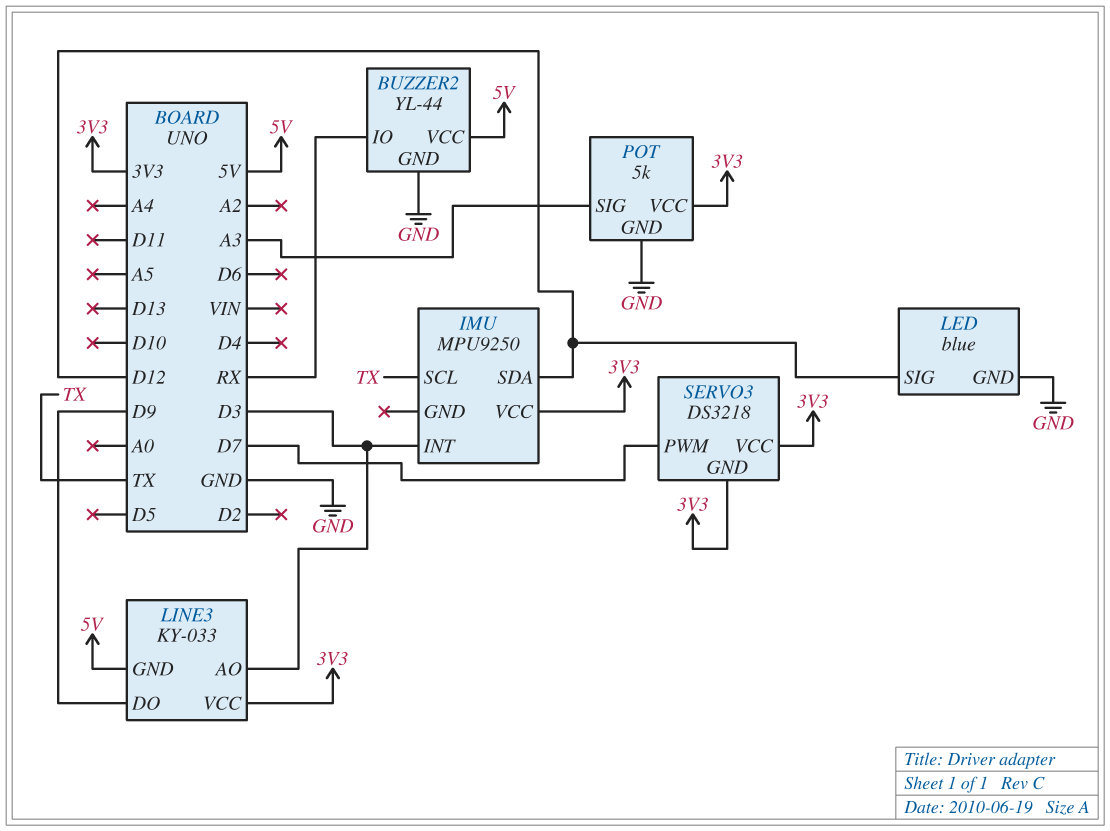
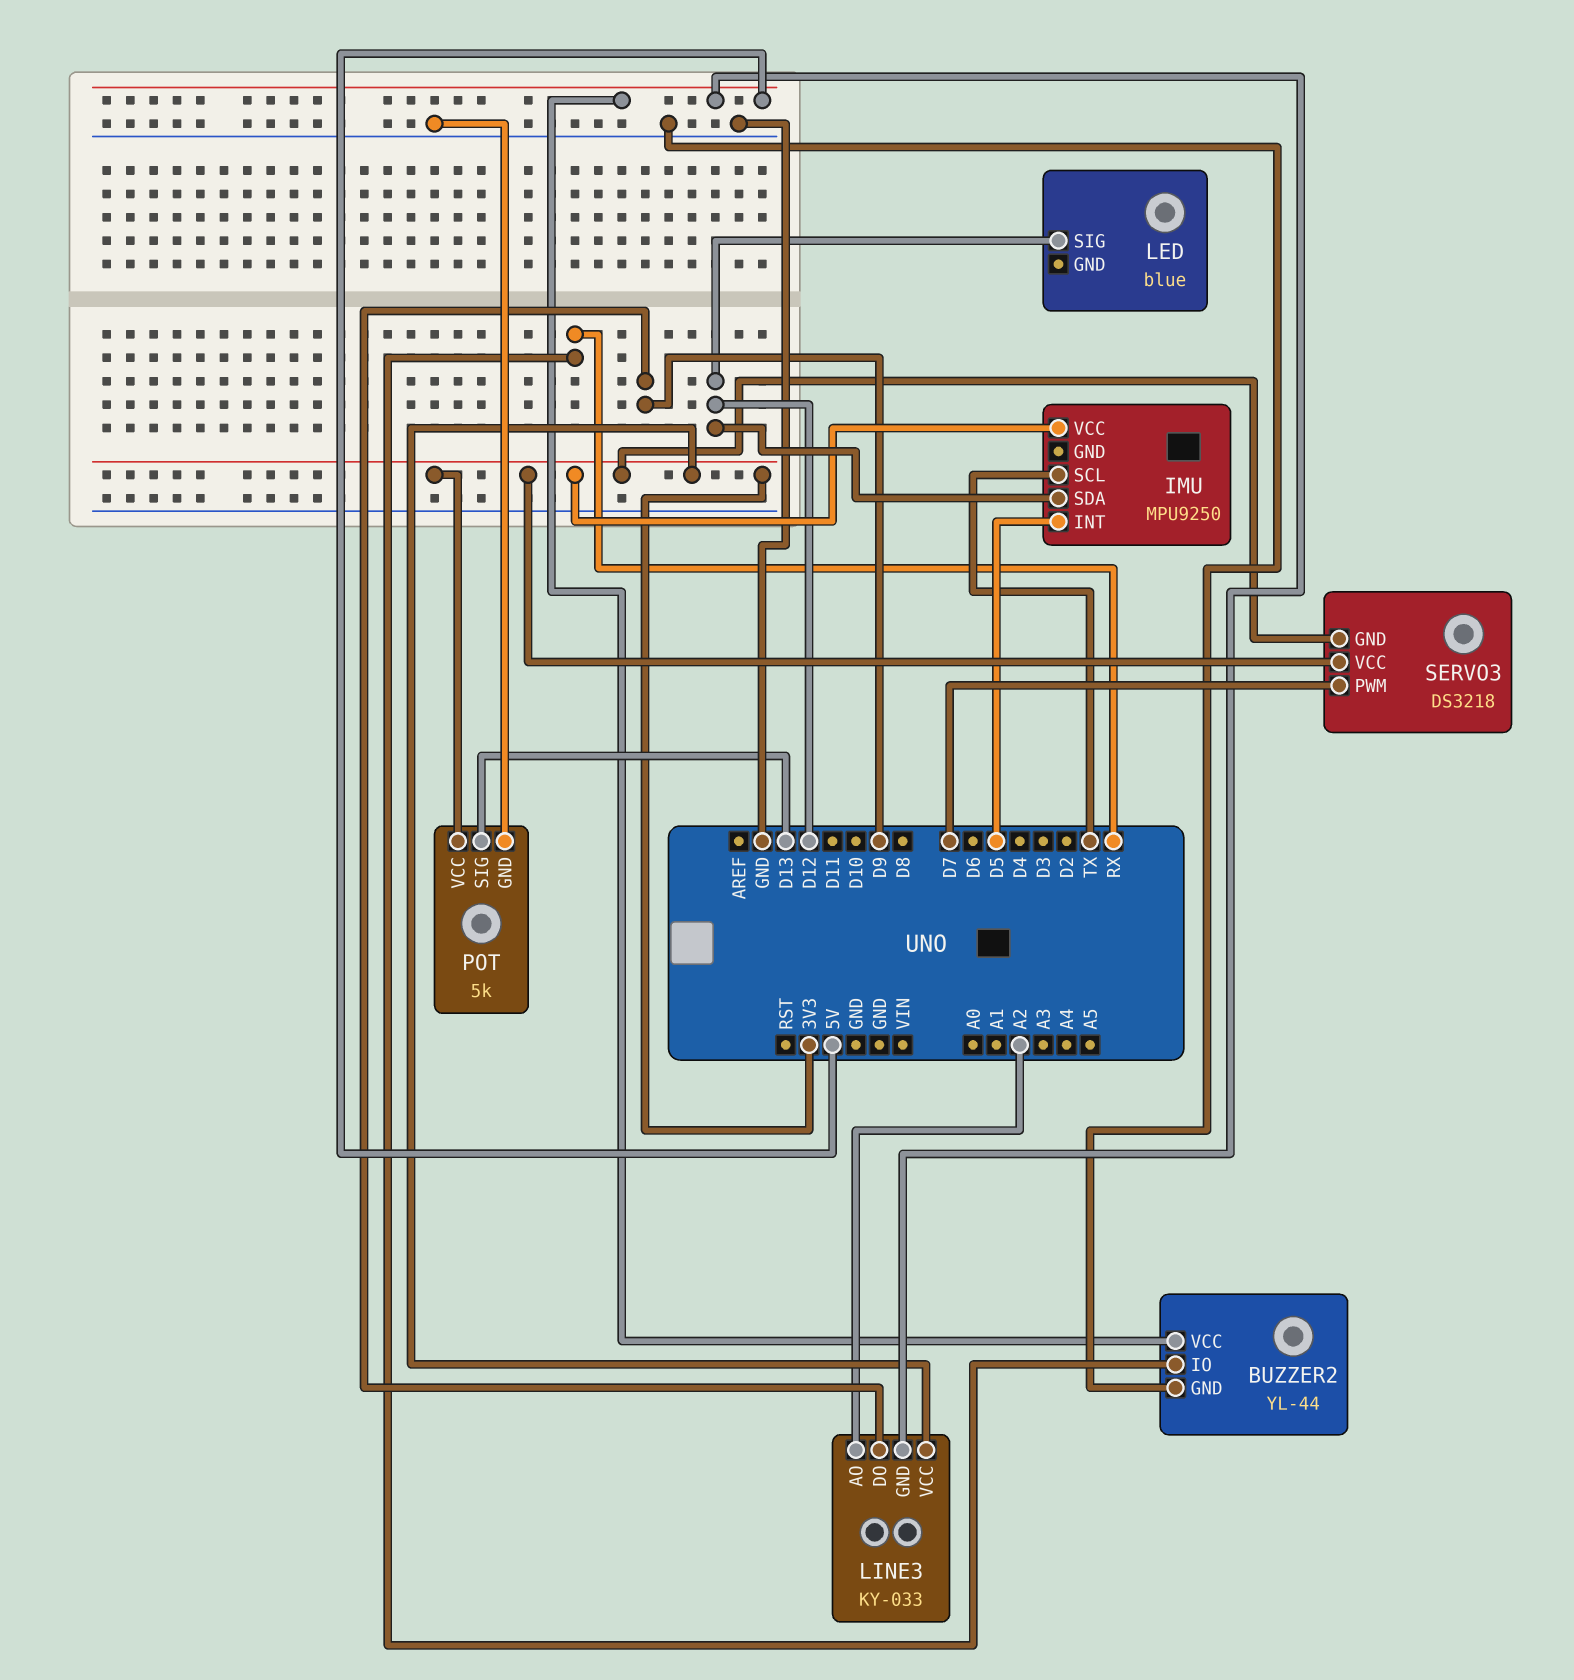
IMU pin INT: D3 -> D5
LED pin GND: GND -> none
LINE3 pin AO: D3 -> A2
POT pin SIG: A3 -> D13

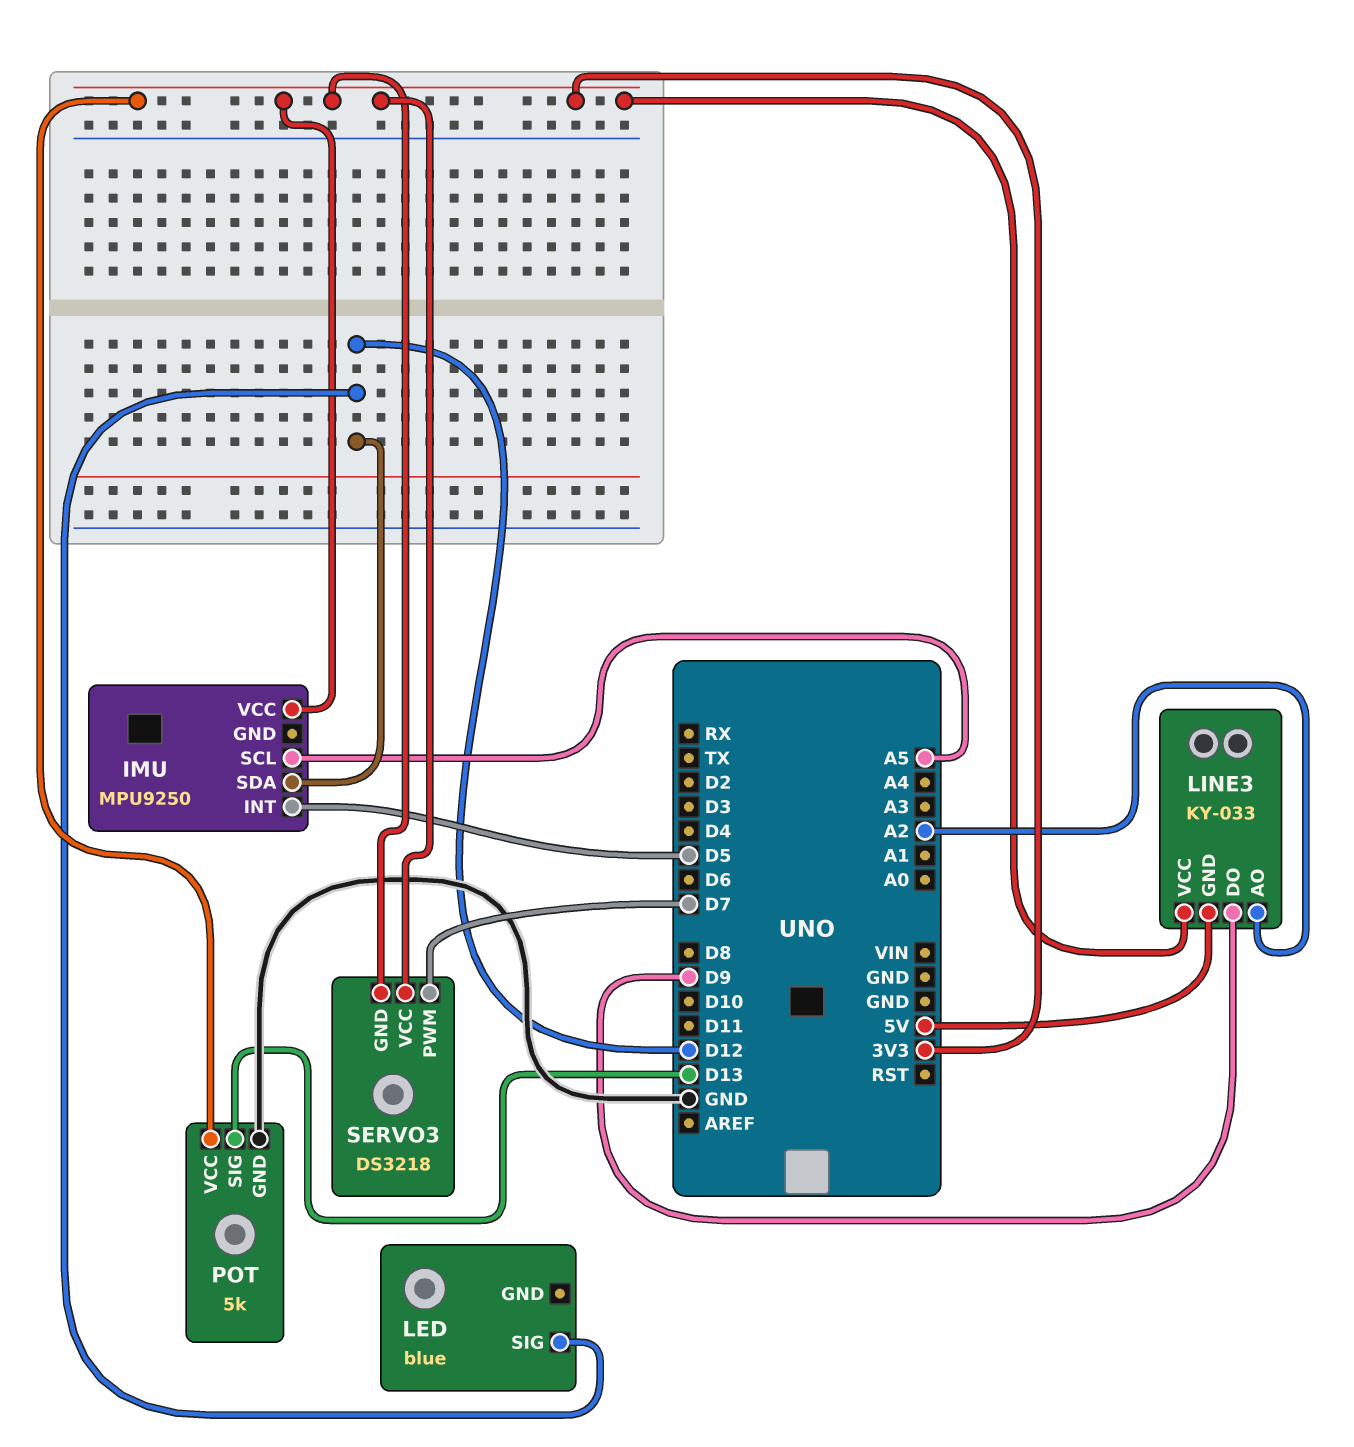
BUZZER2: YL-44 -> none
BUZZER2 pin GND: GND -> none
BUZZER2 pin IO: RX -> none
BUZZER2 pin VCC: 5V -> none
IMU pin SCL: TX -> A5

